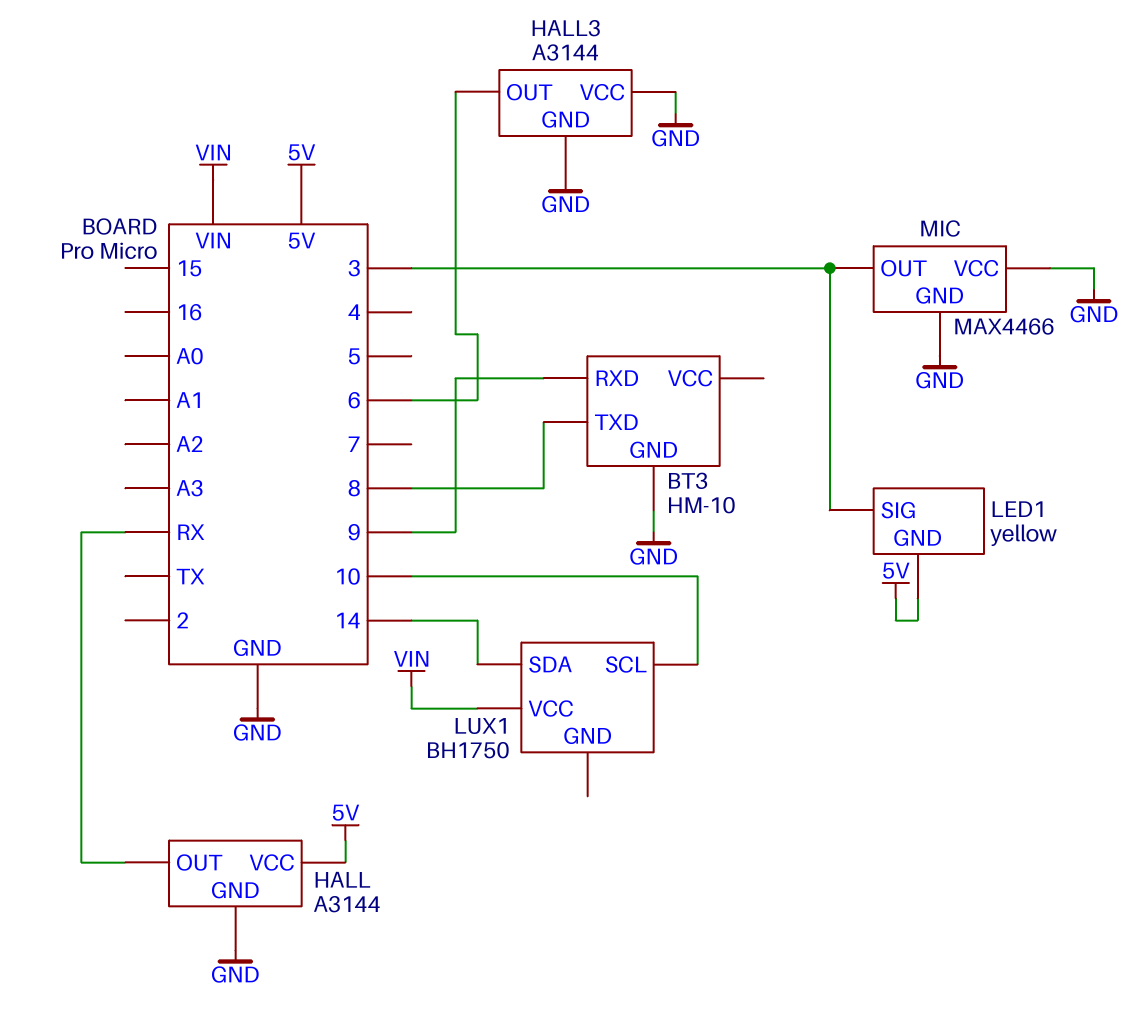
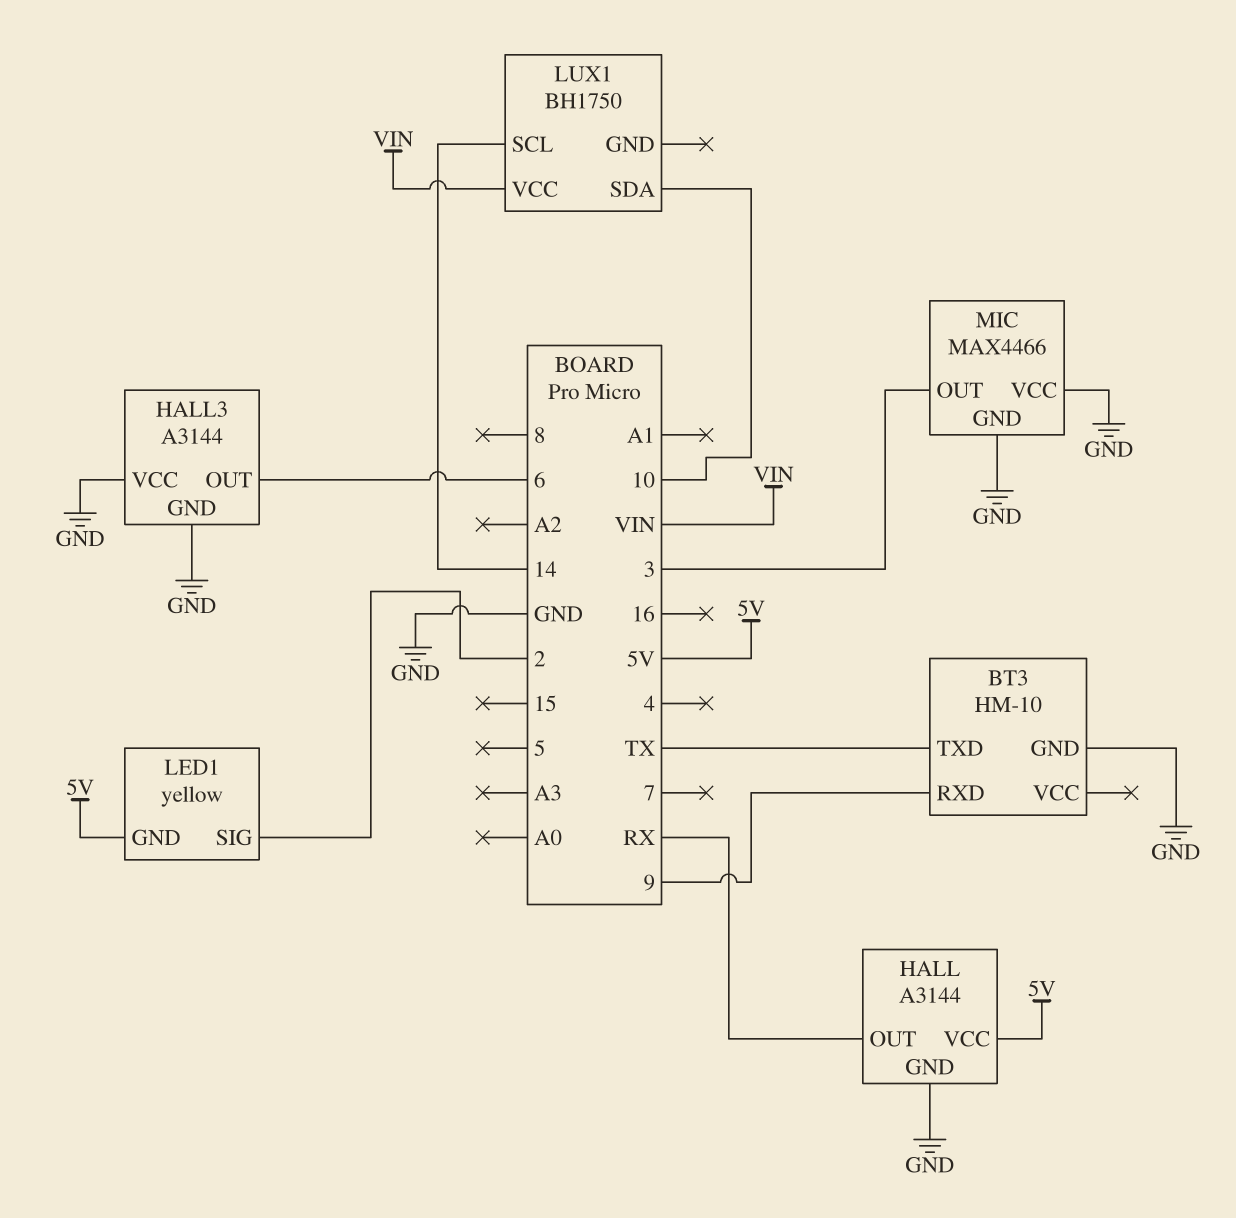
BT3 pin TXD: 8 -> TX
LED1 pin SIG: 3 -> 2
LUX1 pin SCL: 10 -> 14
LUX1 pin SDA: 14 -> 10

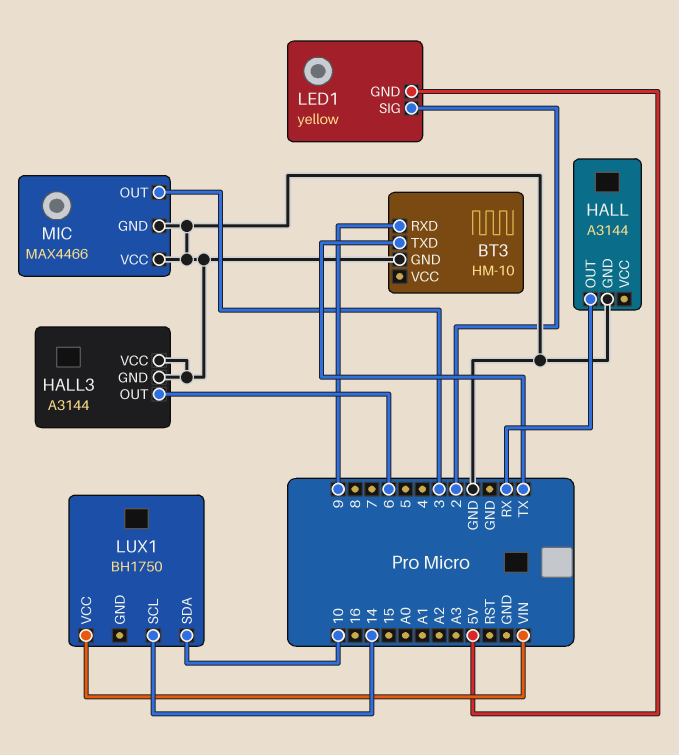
HALL pin VCC: 5V -> none

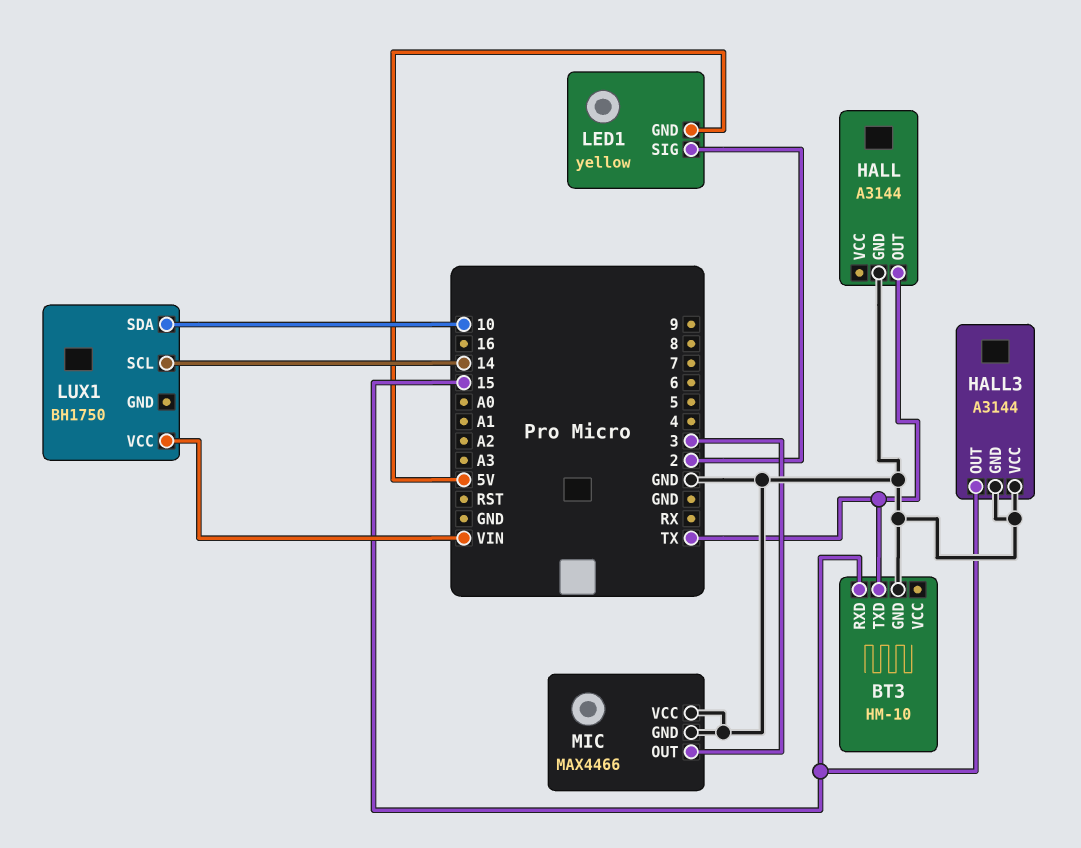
BT3 pin RXD: 9 -> 15
HALL pin OUT: RX -> TX
HALL3 pin OUT: 6 -> 15

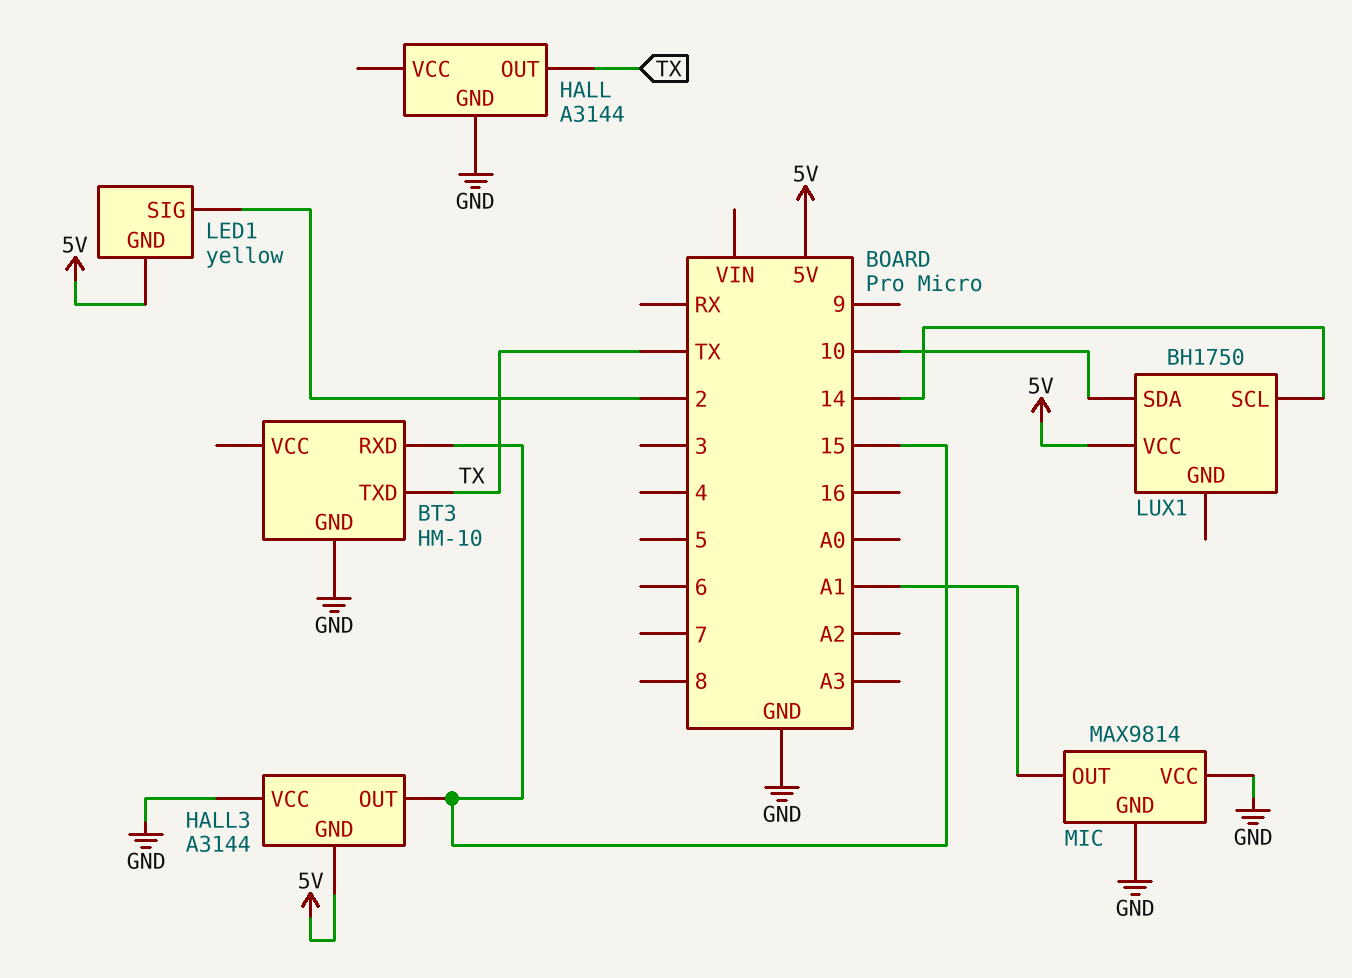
HALL3 pin GND: GND -> 5V
LUX1 pin VCC: VIN -> 5V
MIC: MAX4466 -> MAX9814
MIC pin OUT: 3 -> A1

